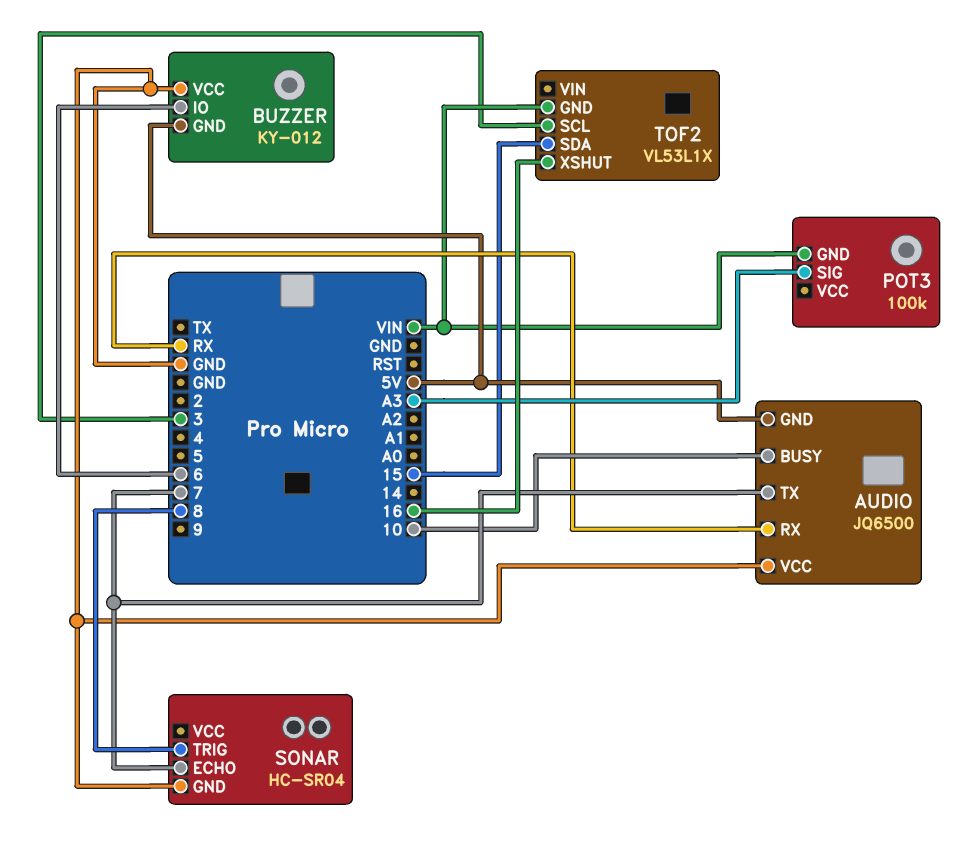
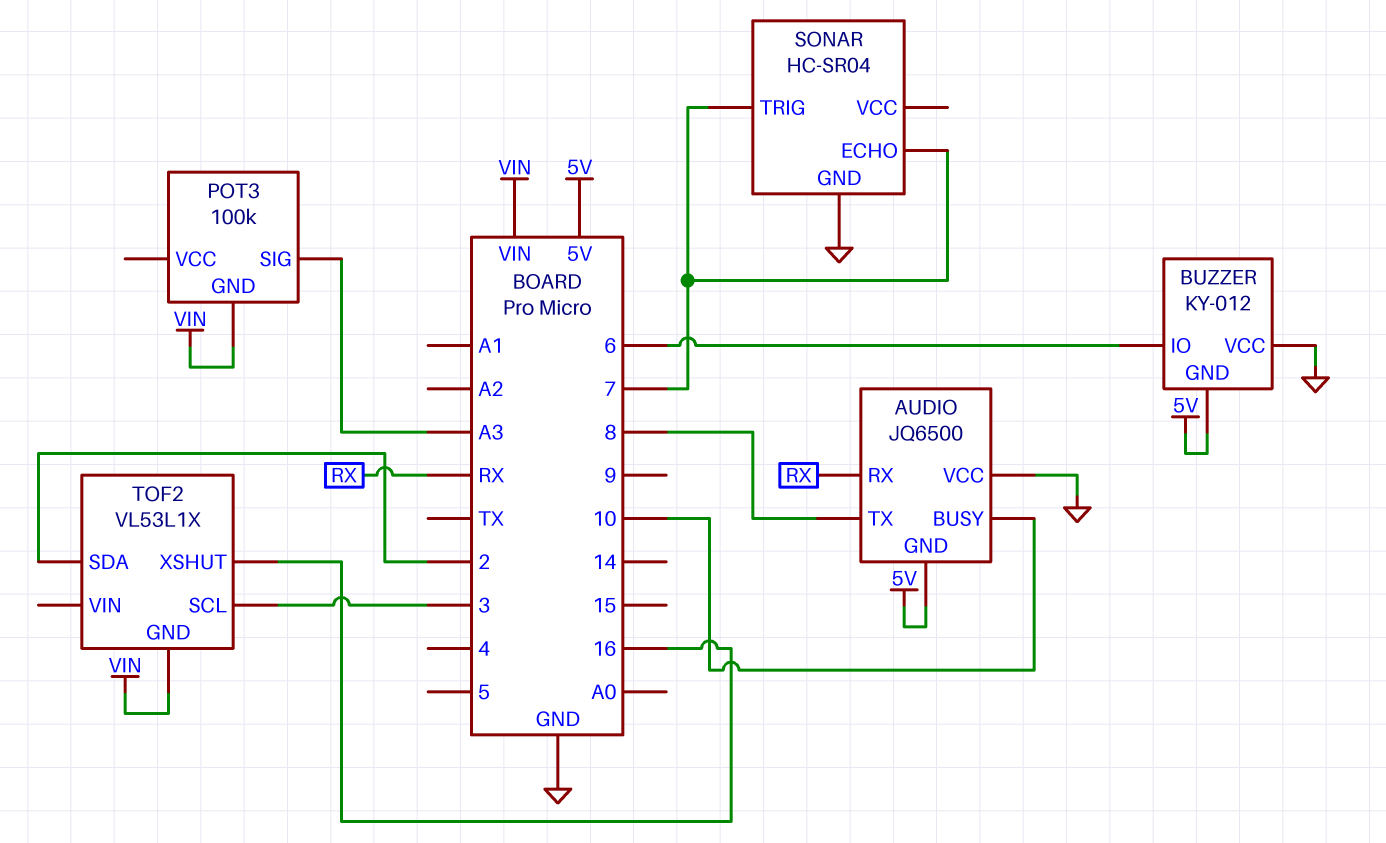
AUDIO pin TX: 7 -> 8
SONAR pin TRIG: 8 -> 7
TOF2 pin SDA: 15 -> 2

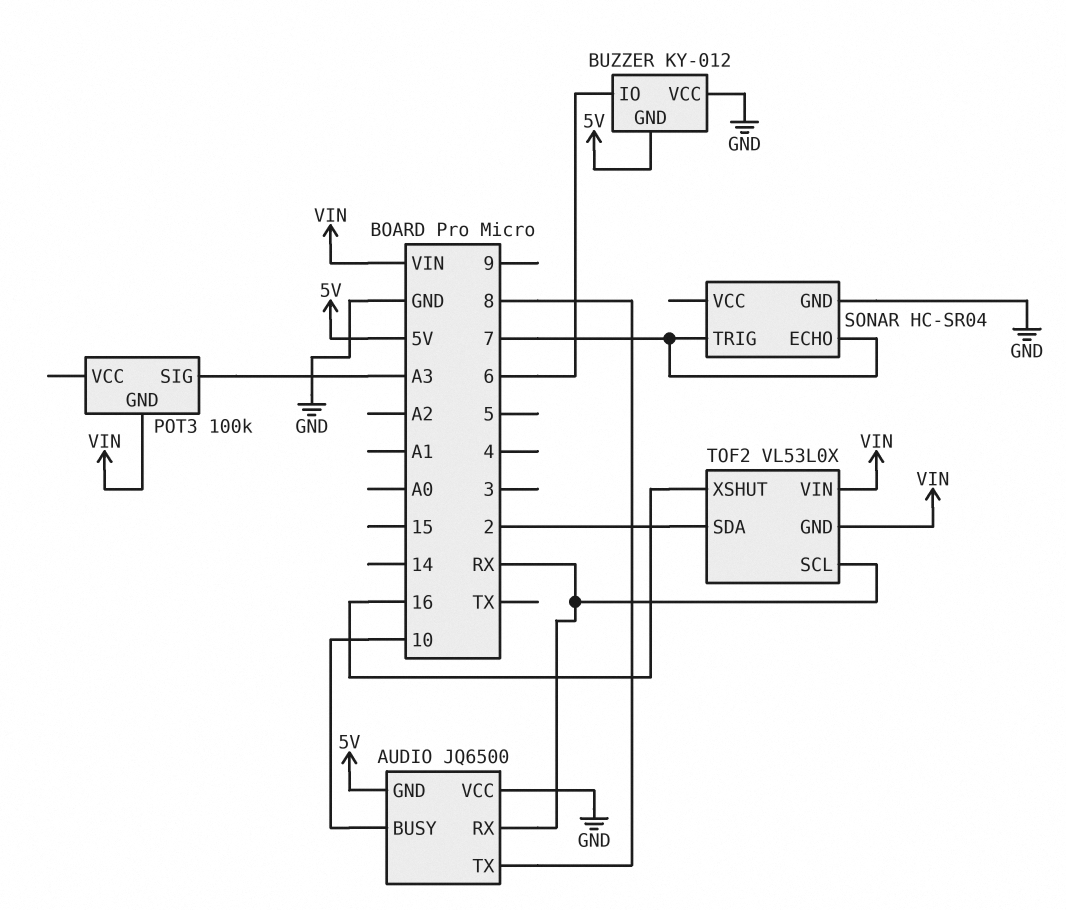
TOF2: VL53L1X -> VL53L0X
TOF2 pin SCL: 3 -> RX
TOF2 pin VIN: none -> VIN

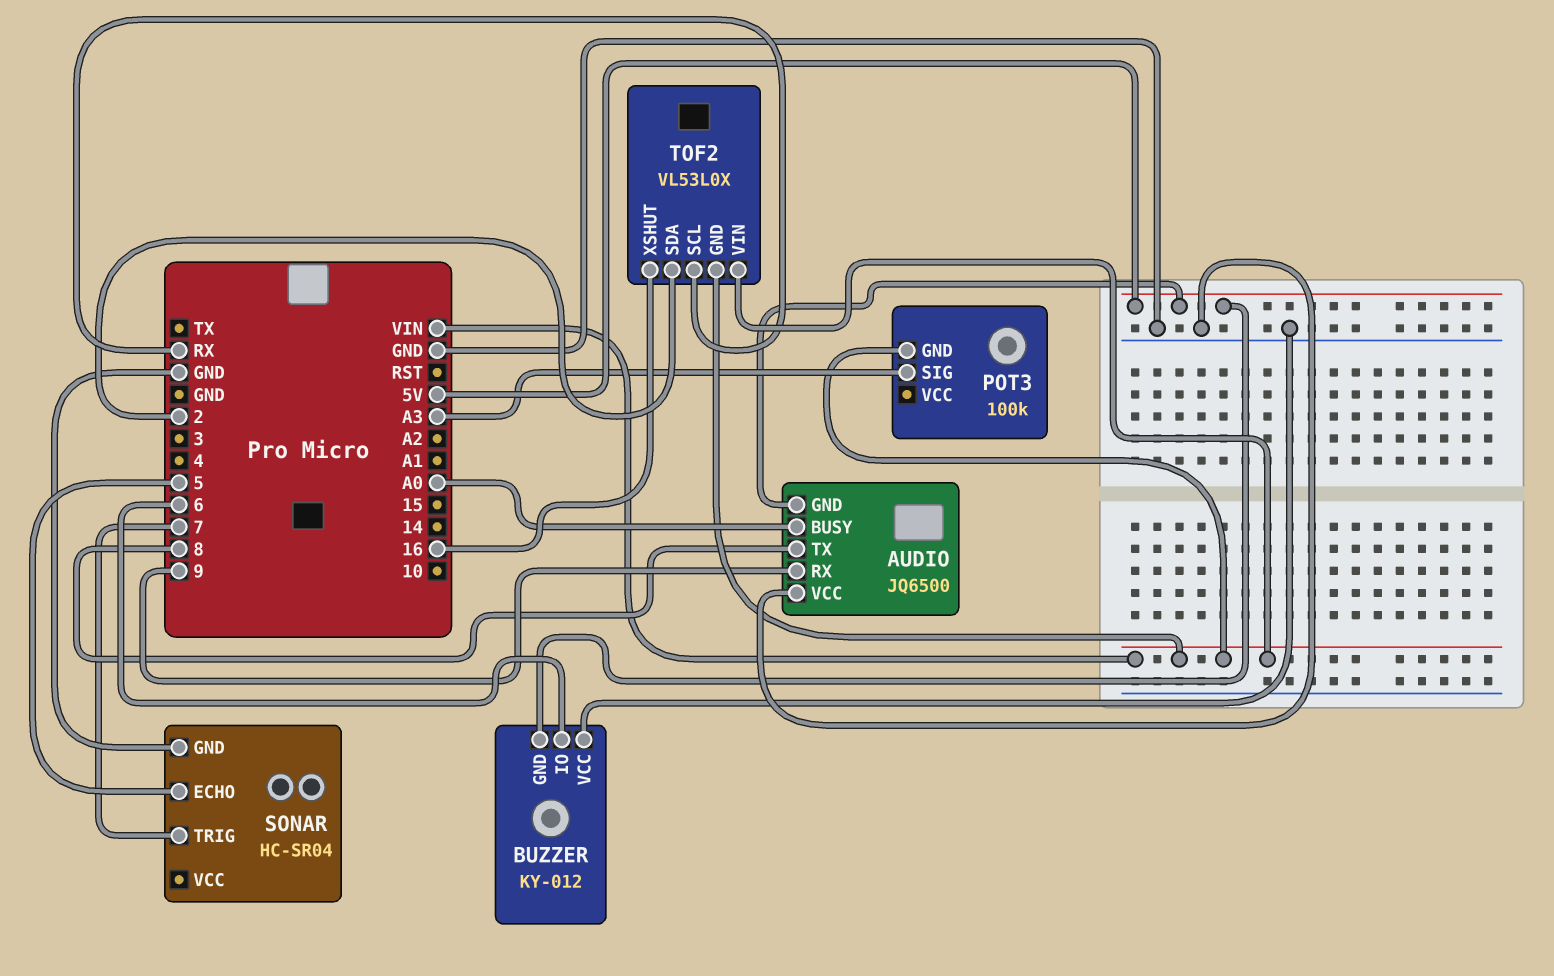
AUDIO pin BUSY: 10 -> A0
AUDIO pin RX: RX -> 9
SONAR pin ECHO: 7 -> 5

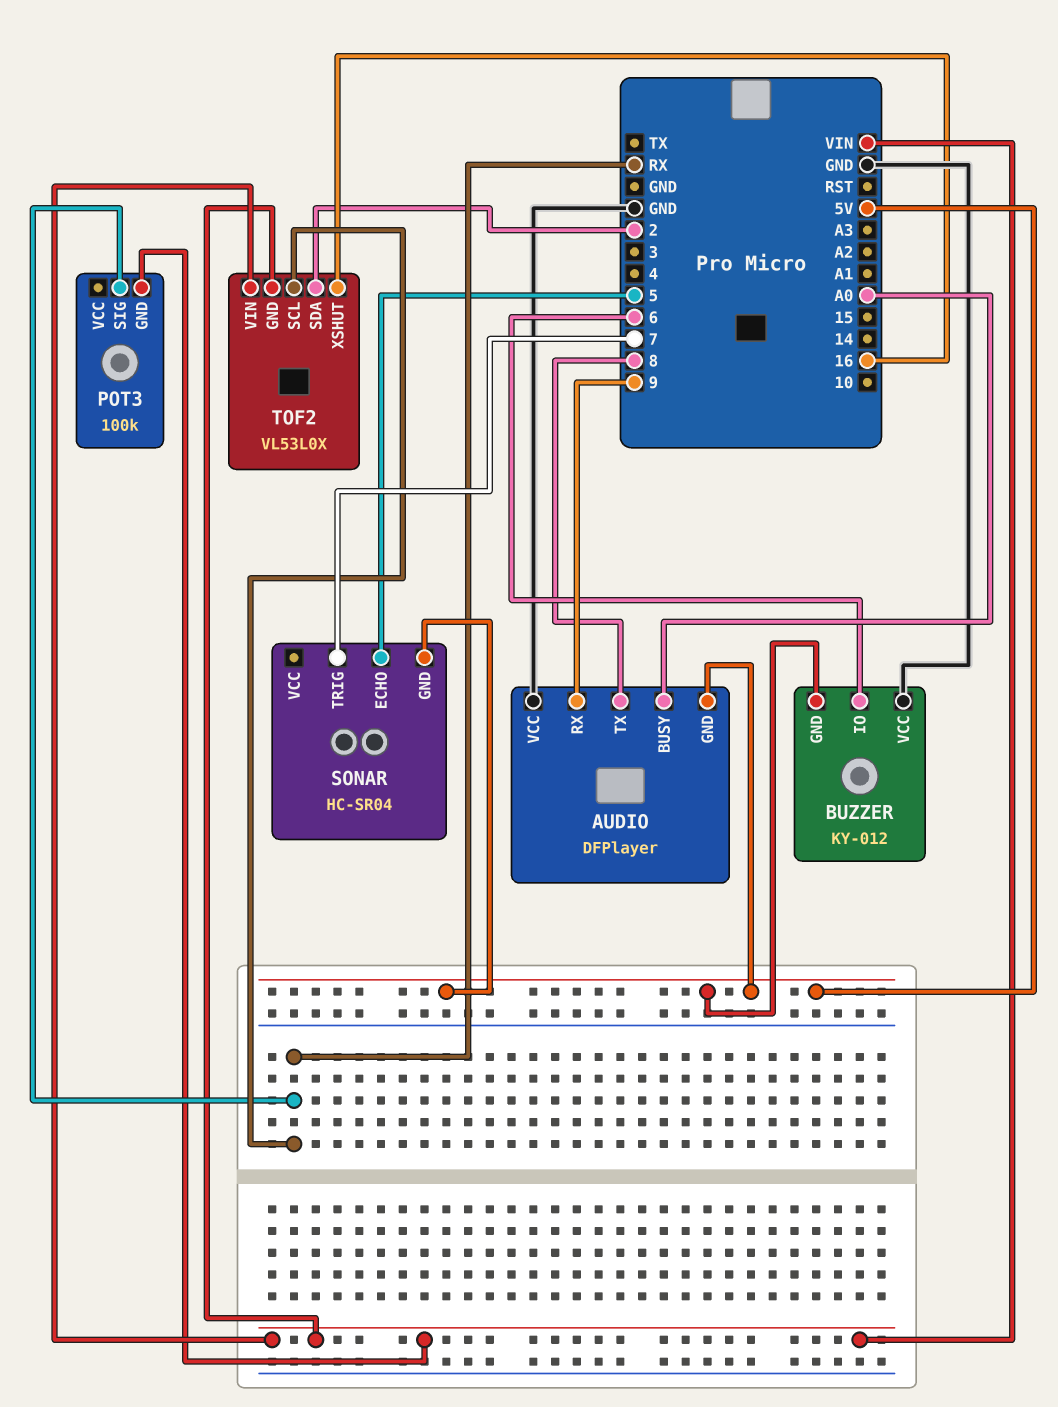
AUDIO: JQ6500 -> DFPlayer
POT3 pin SIG: A3 -> RX
SONAR pin GND: GND -> 5V

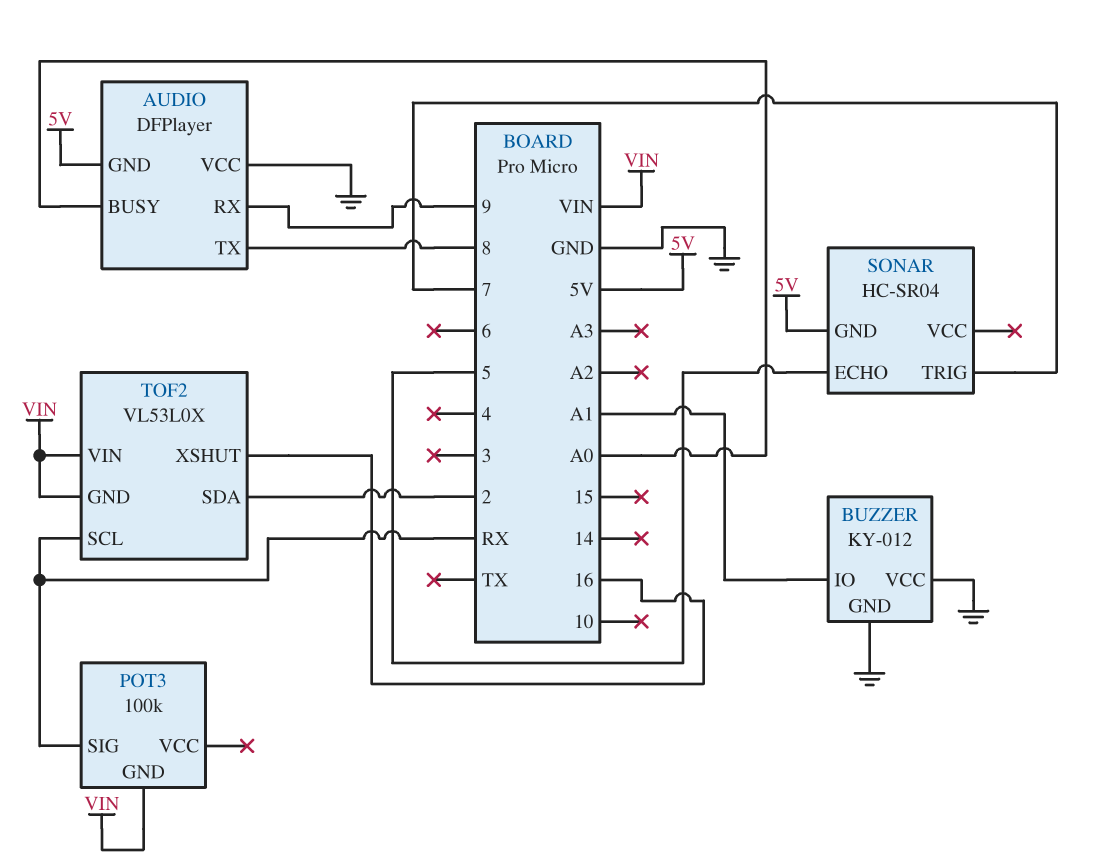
BUZZER pin GND: 5V -> GND
BUZZER pin IO: 6 -> A1

